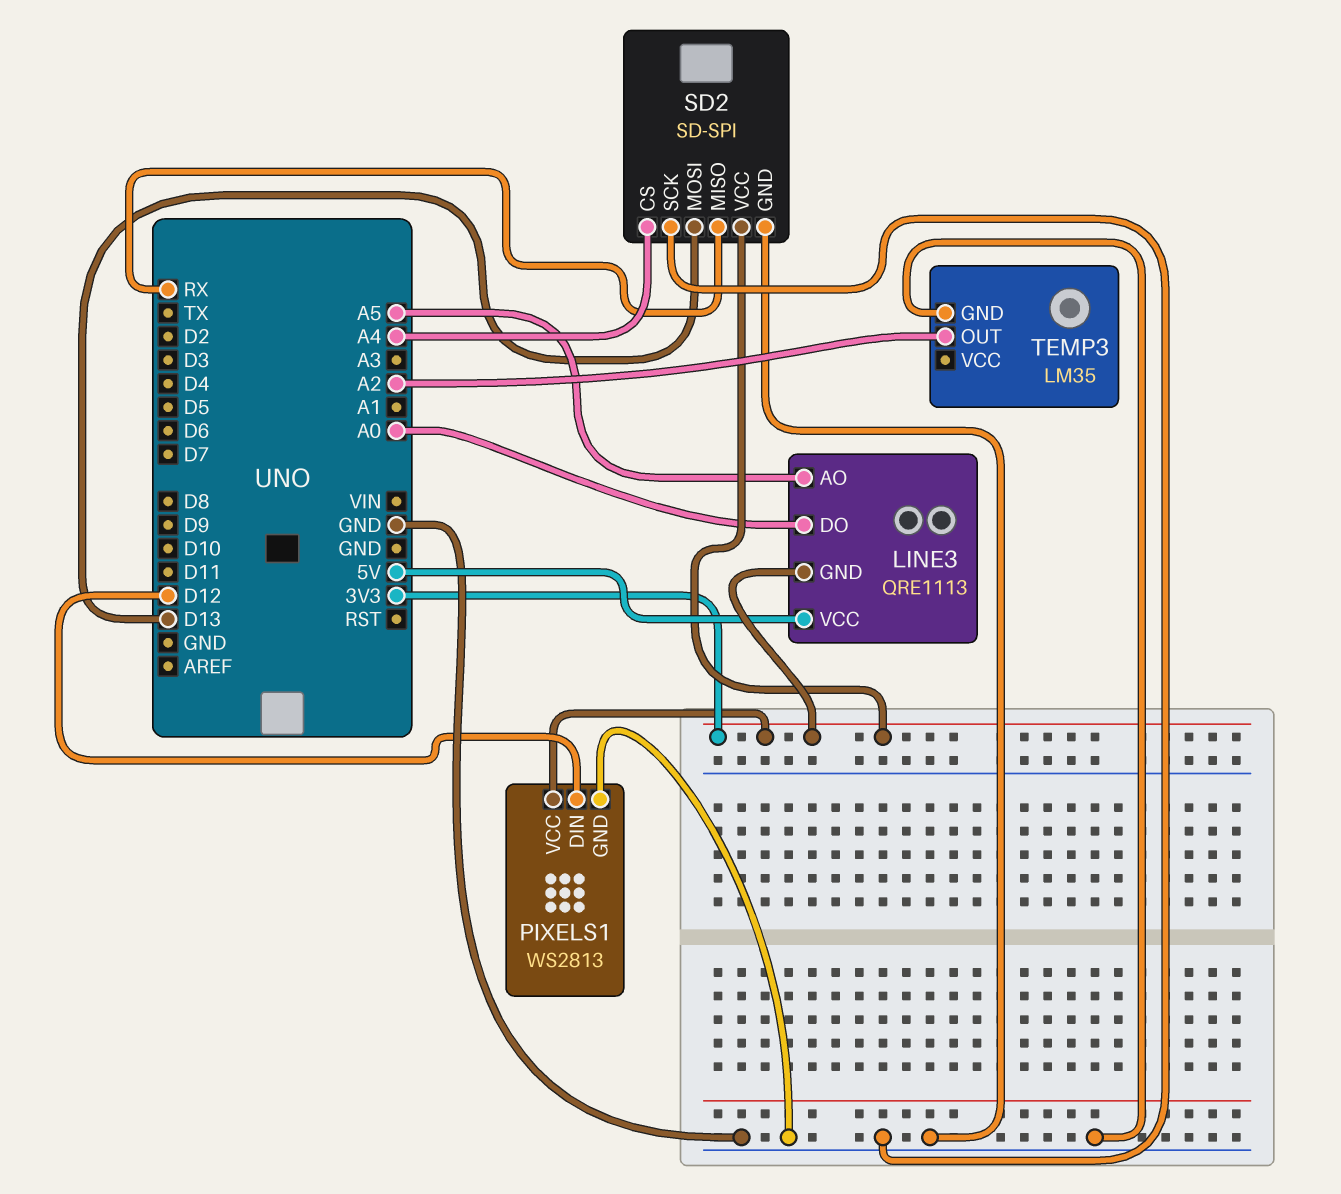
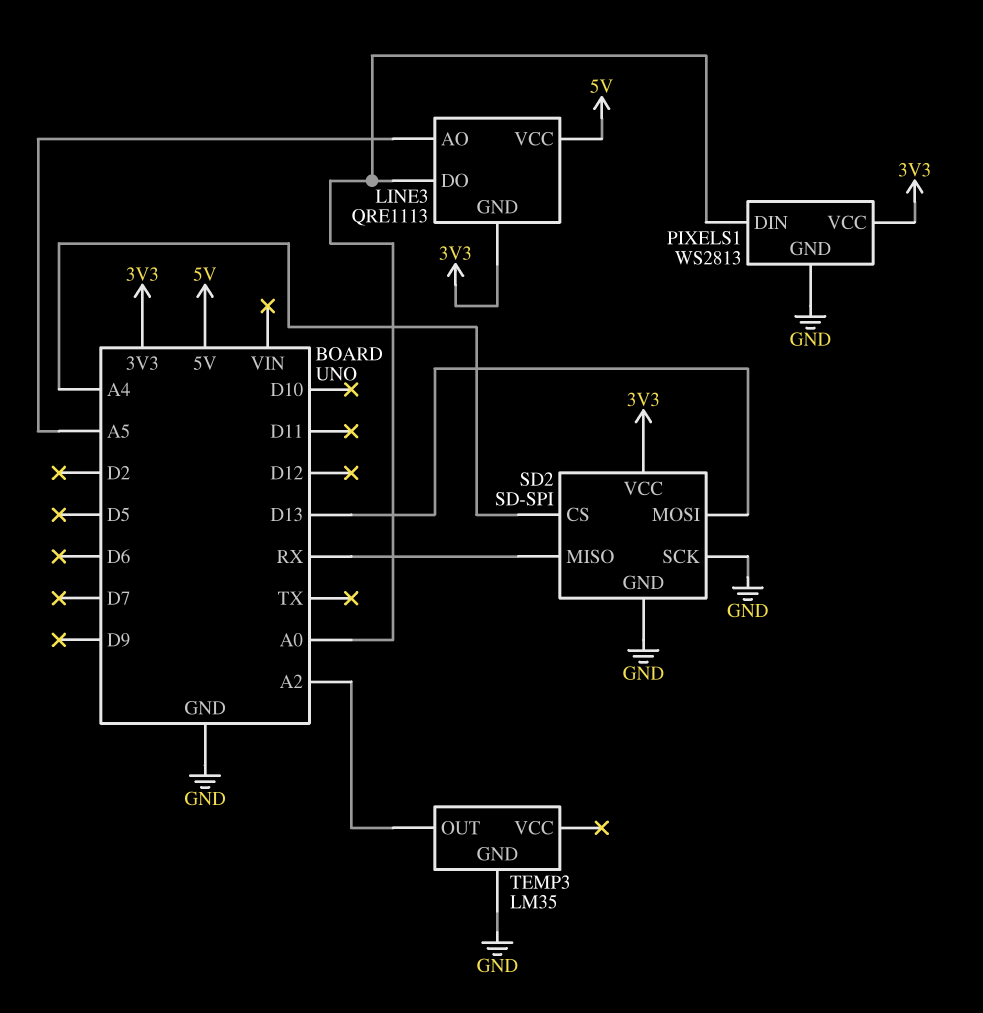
PIXELS1 pin DIN: D12 -> A0

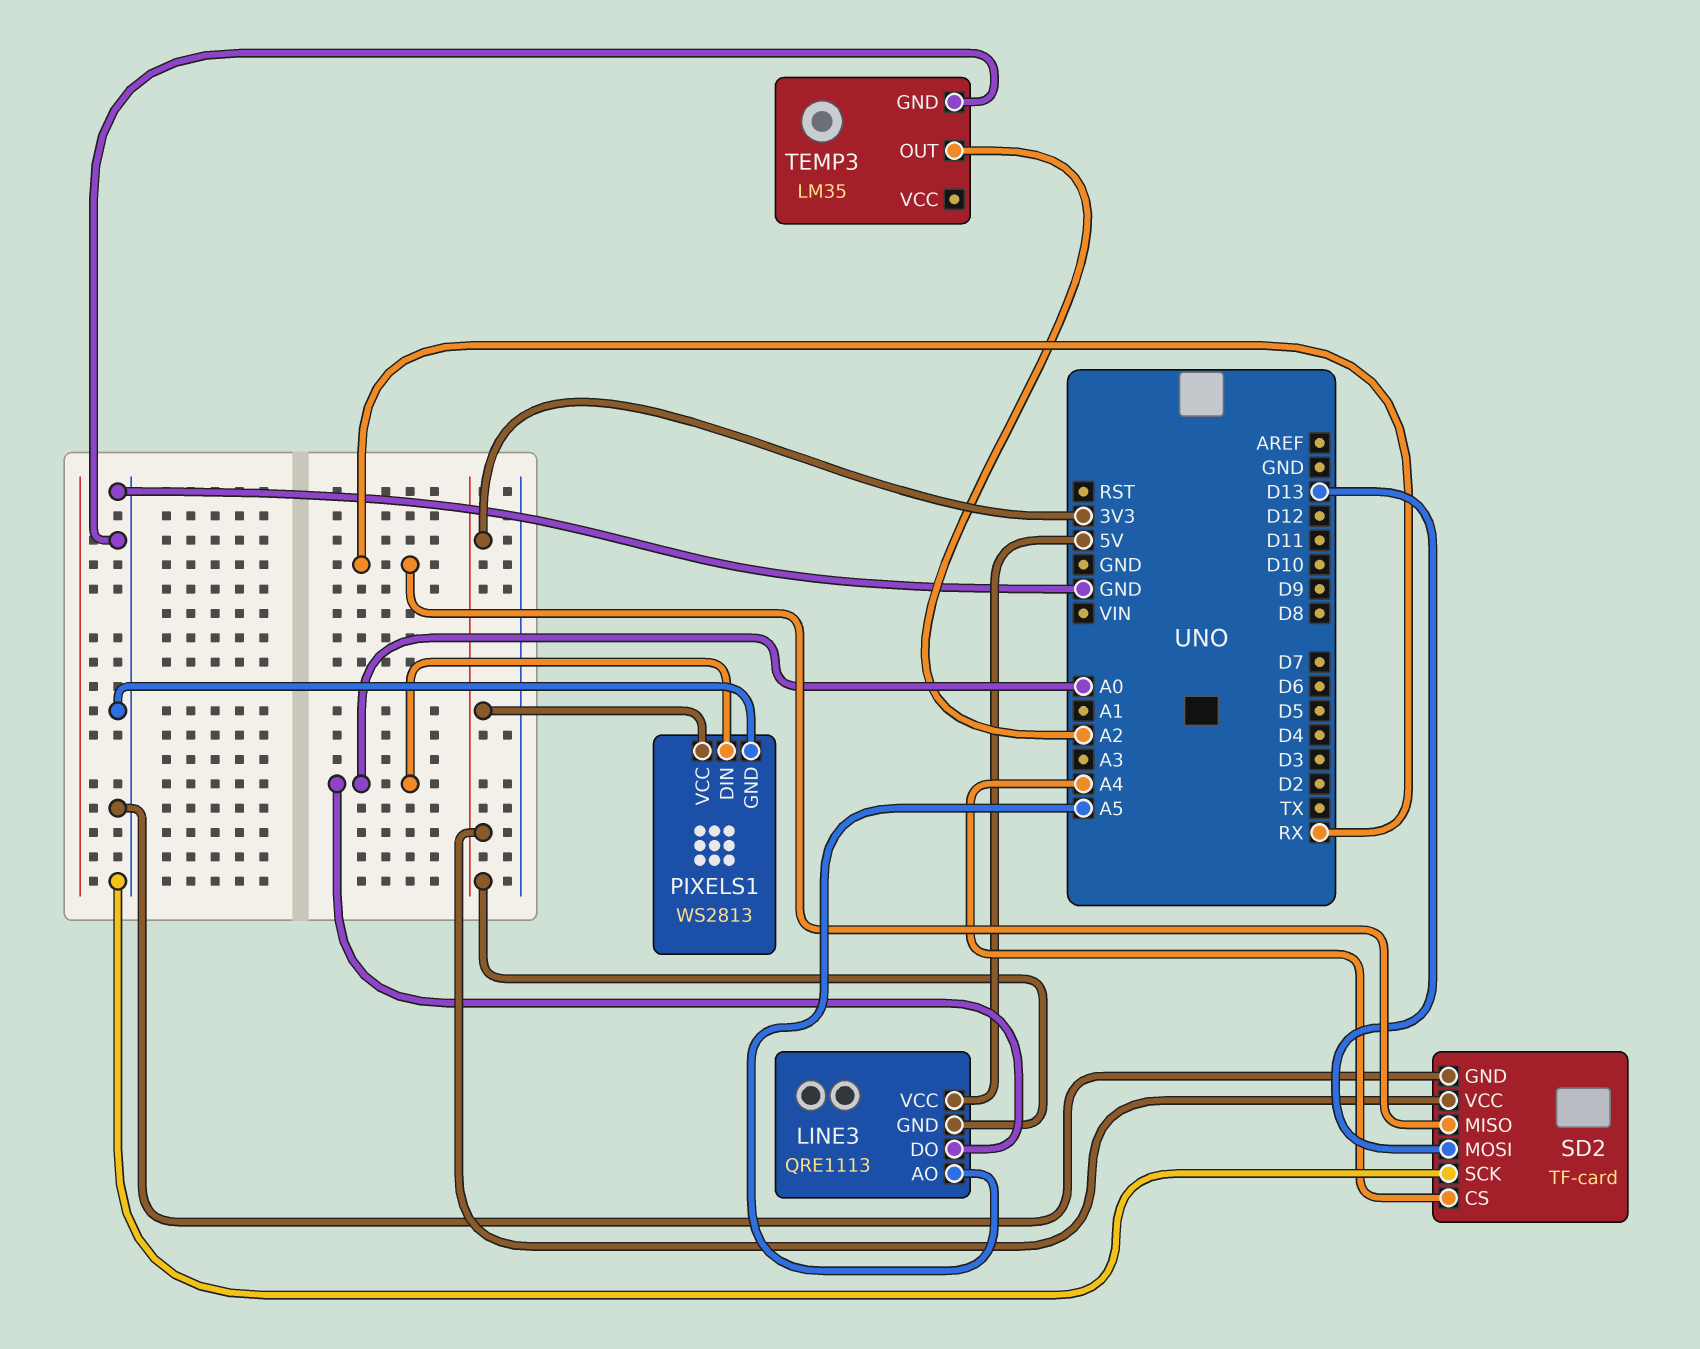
SD2: SD-SPI -> TF-card

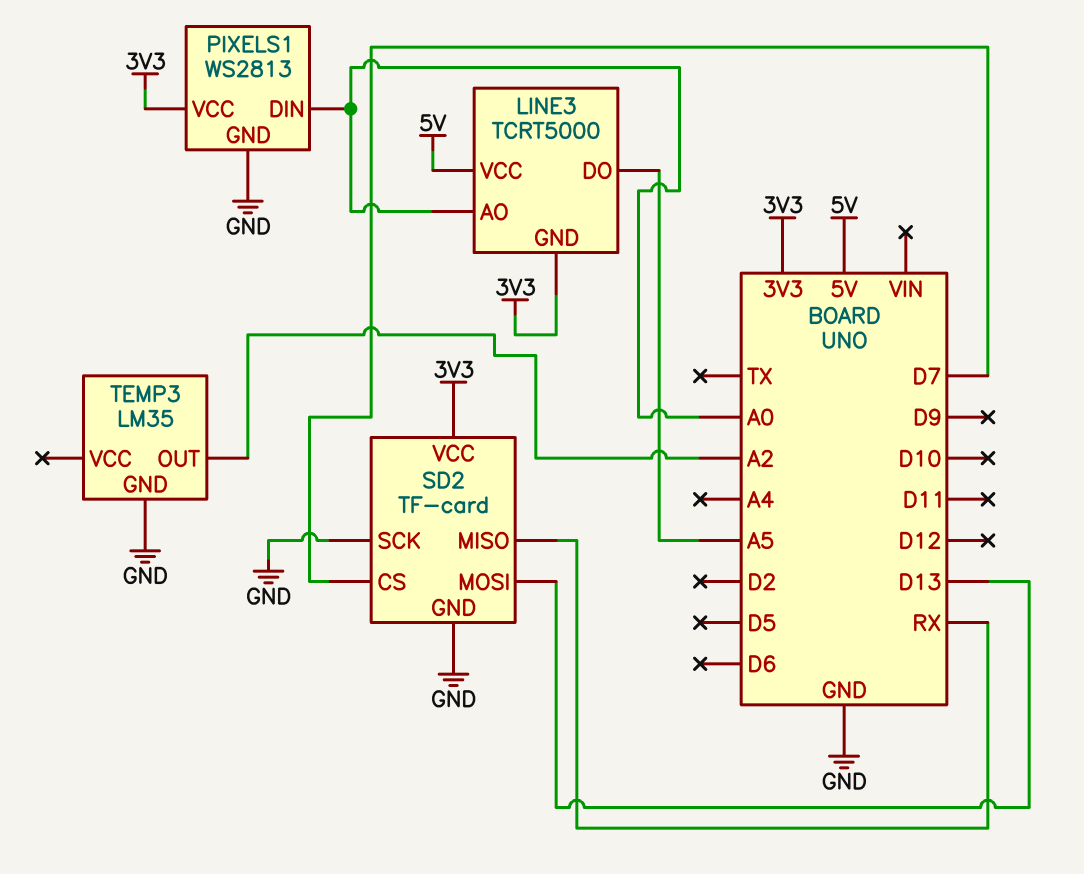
LINE3: QRE1113 -> TCRT5000
LINE3 pin AO: A5 -> A0
LINE3 pin DO: A0 -> A5
SD2 pin CS: A4 -> D7

